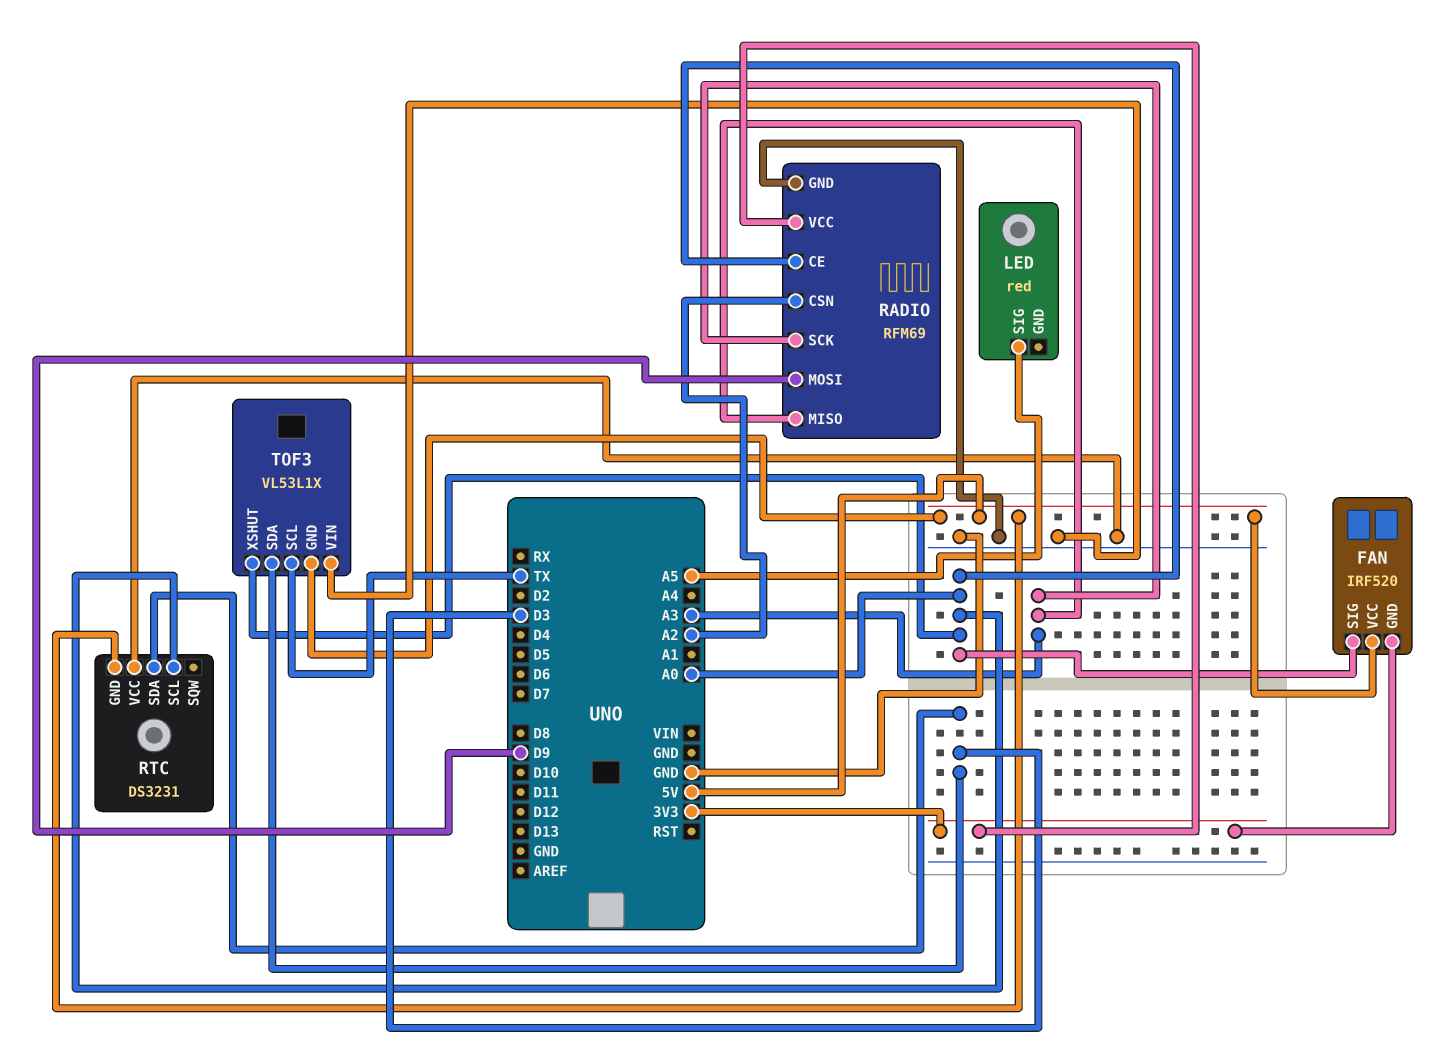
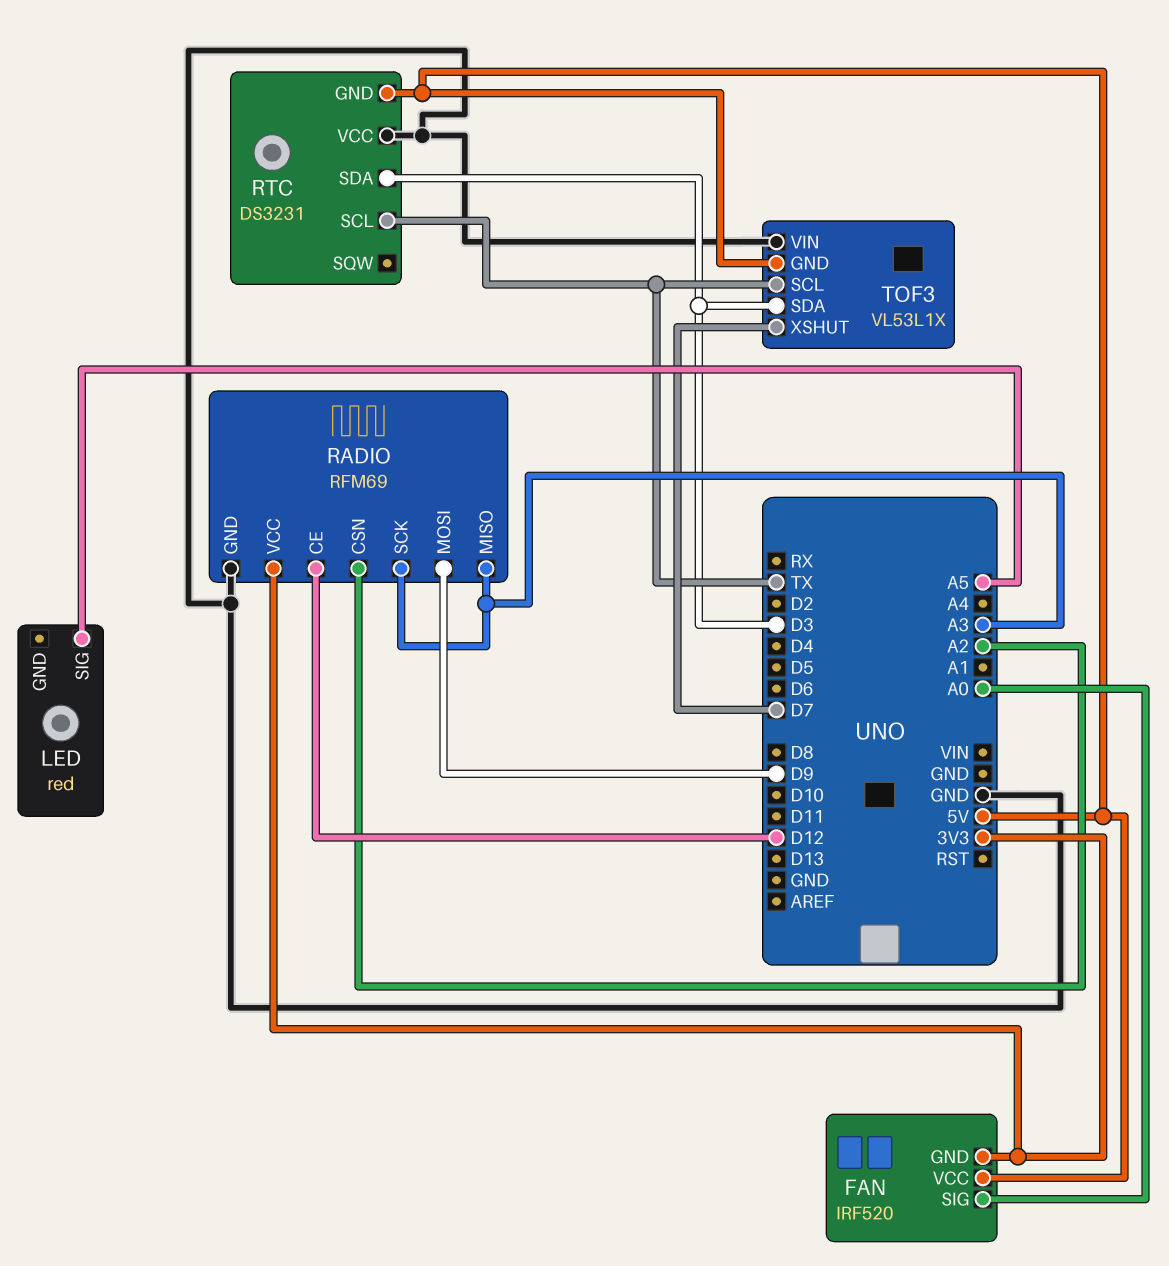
RADIO pin CE: A0 -> D12
RTC pin SCL: A0 -> TX
TOF3 pin XSHUT: A0 -> D7

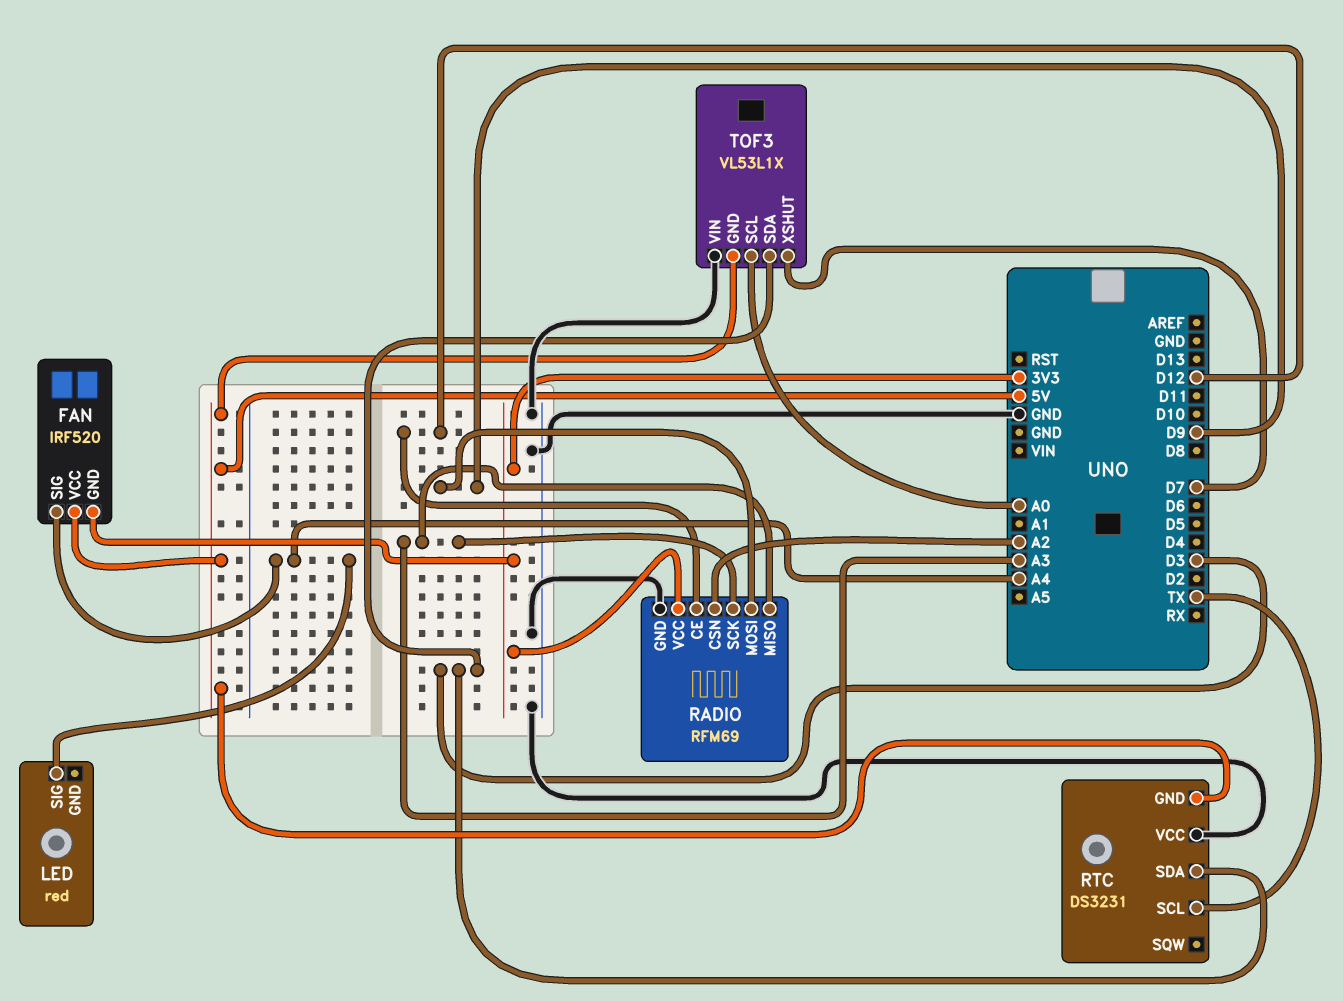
FAN pin SIG: A0 -> A4
LED pin SIG: A5 -> A4
TOF3 pin SCL: TX -> A0

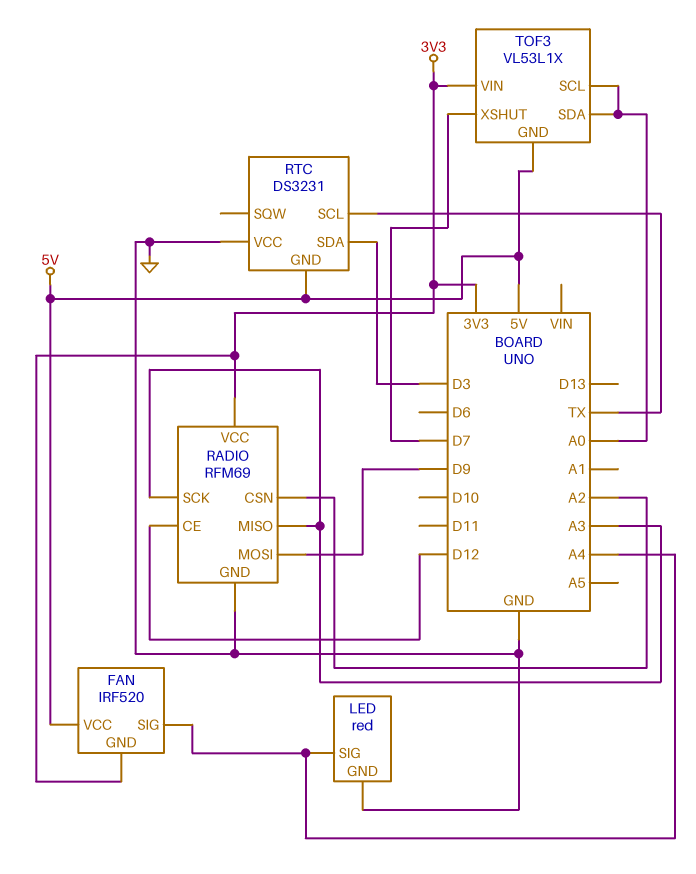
LED pin GND: none -> GND
TOF3 pin SDA: D3 -> A0
TOF3 pin VIN: GND -> 3V3

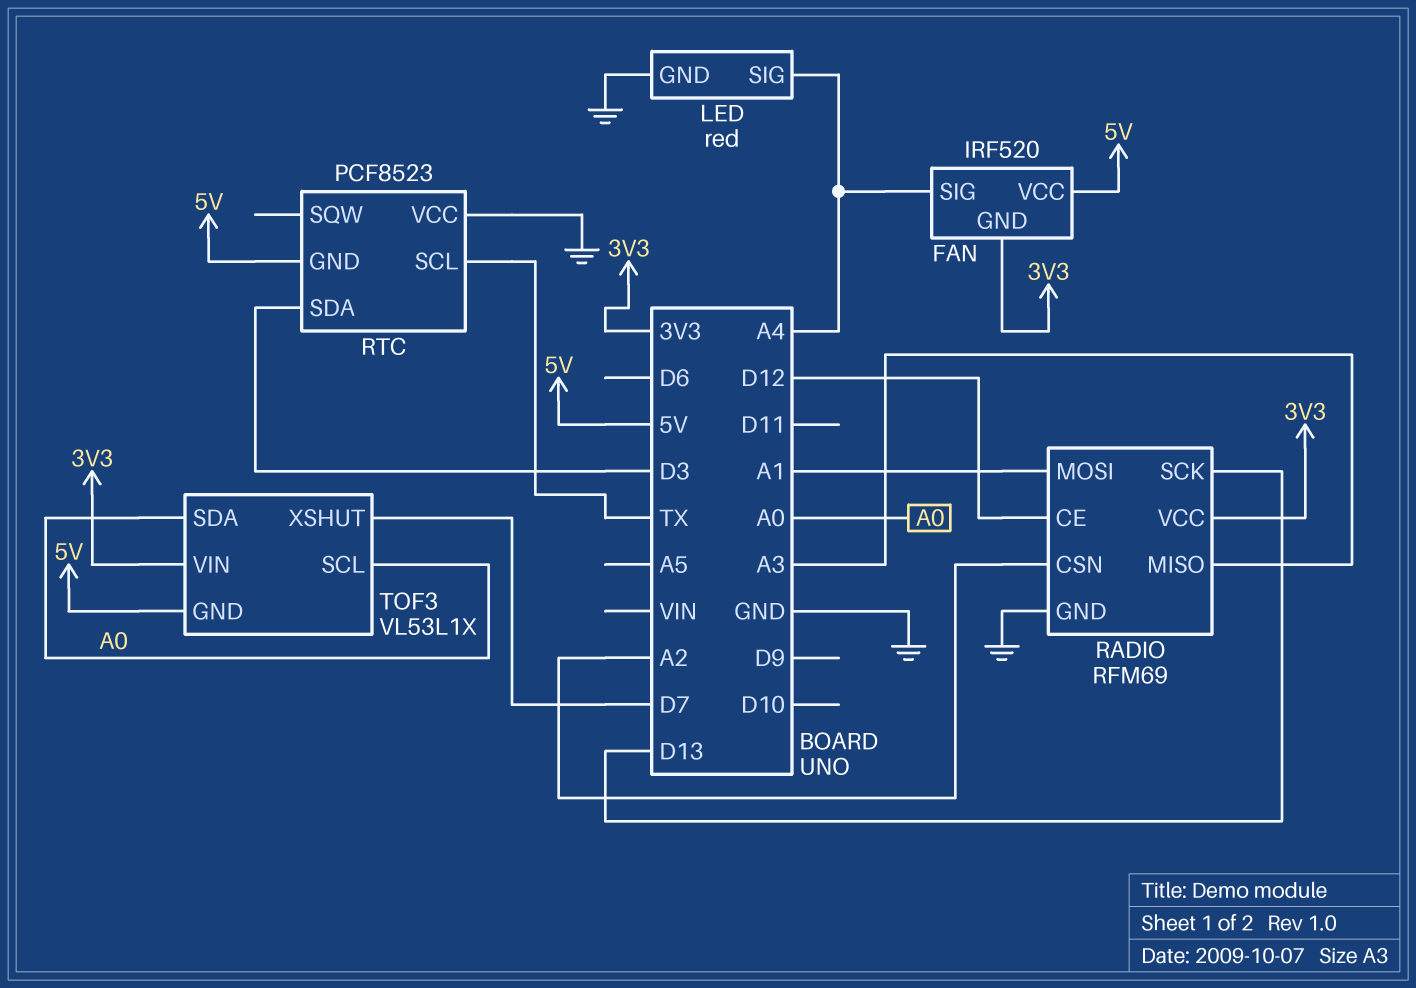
RADIO pin MOSI: D9 -> A1
RADIO pin SCK: A3 -> D13
RTC: DS3231 -> PCF8523

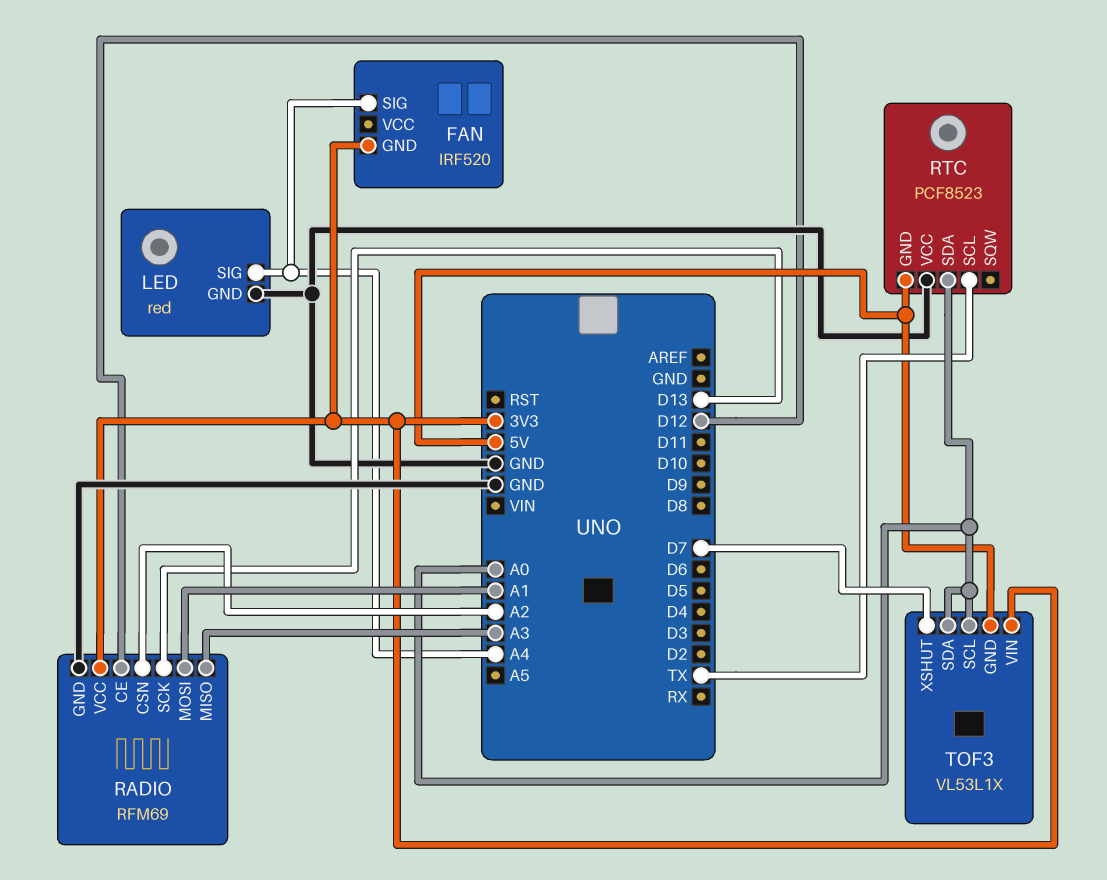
FAN pin VCC: 5V -> none
RTC pin SDA: D3 -> A0

